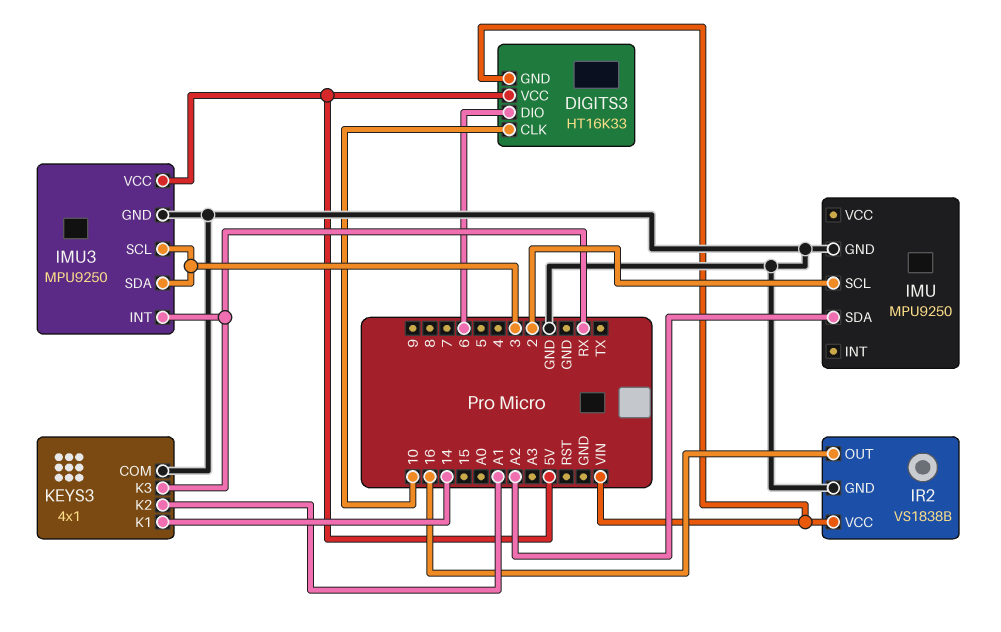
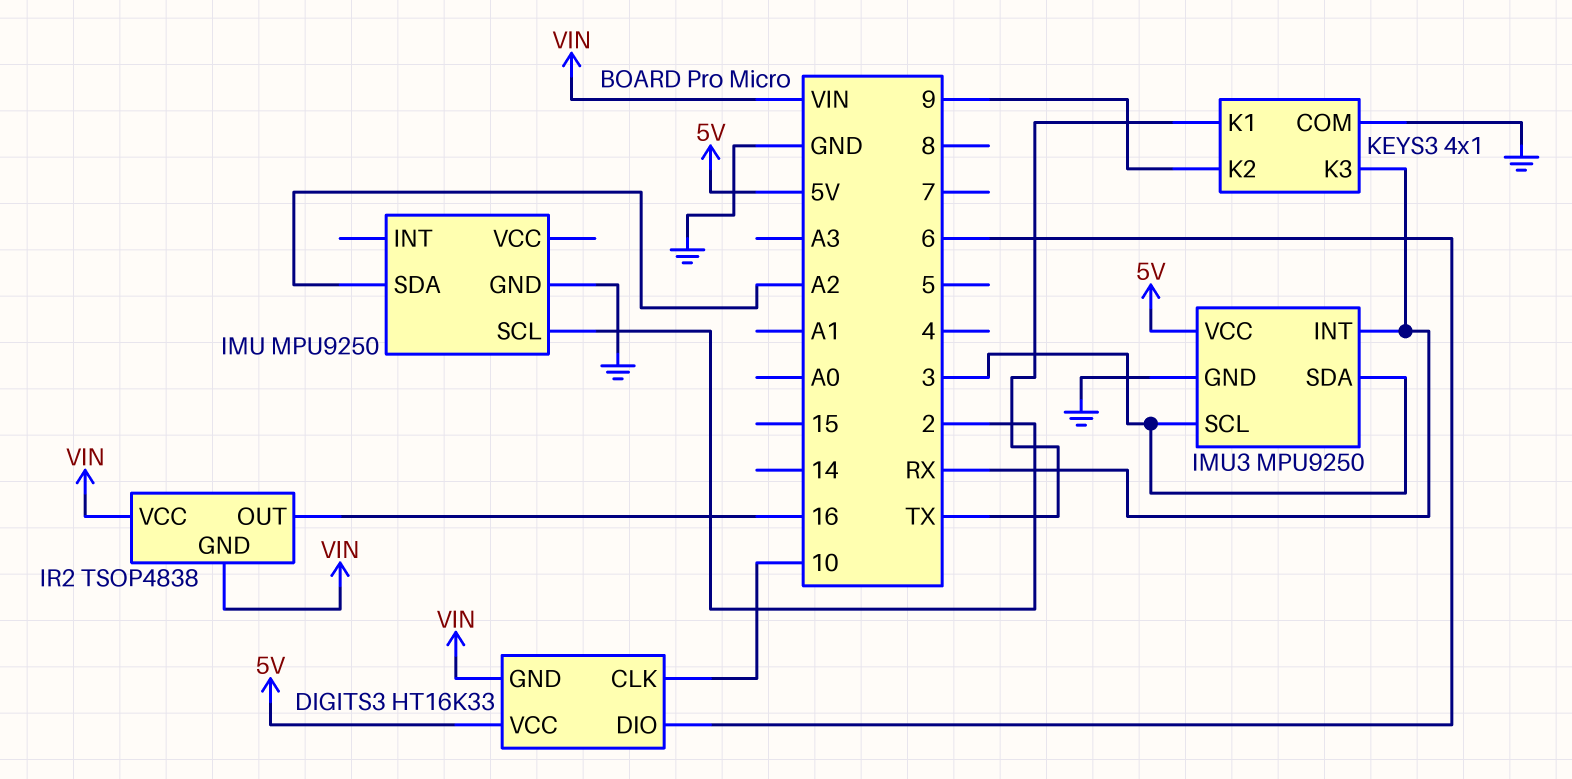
IR2: VS1838B -> TSOP4838
IR2 pin GND: GND -> VIN
KEYS3 pin K1: 14 -> TX
KEYS3 pin K2: A1 -> 9

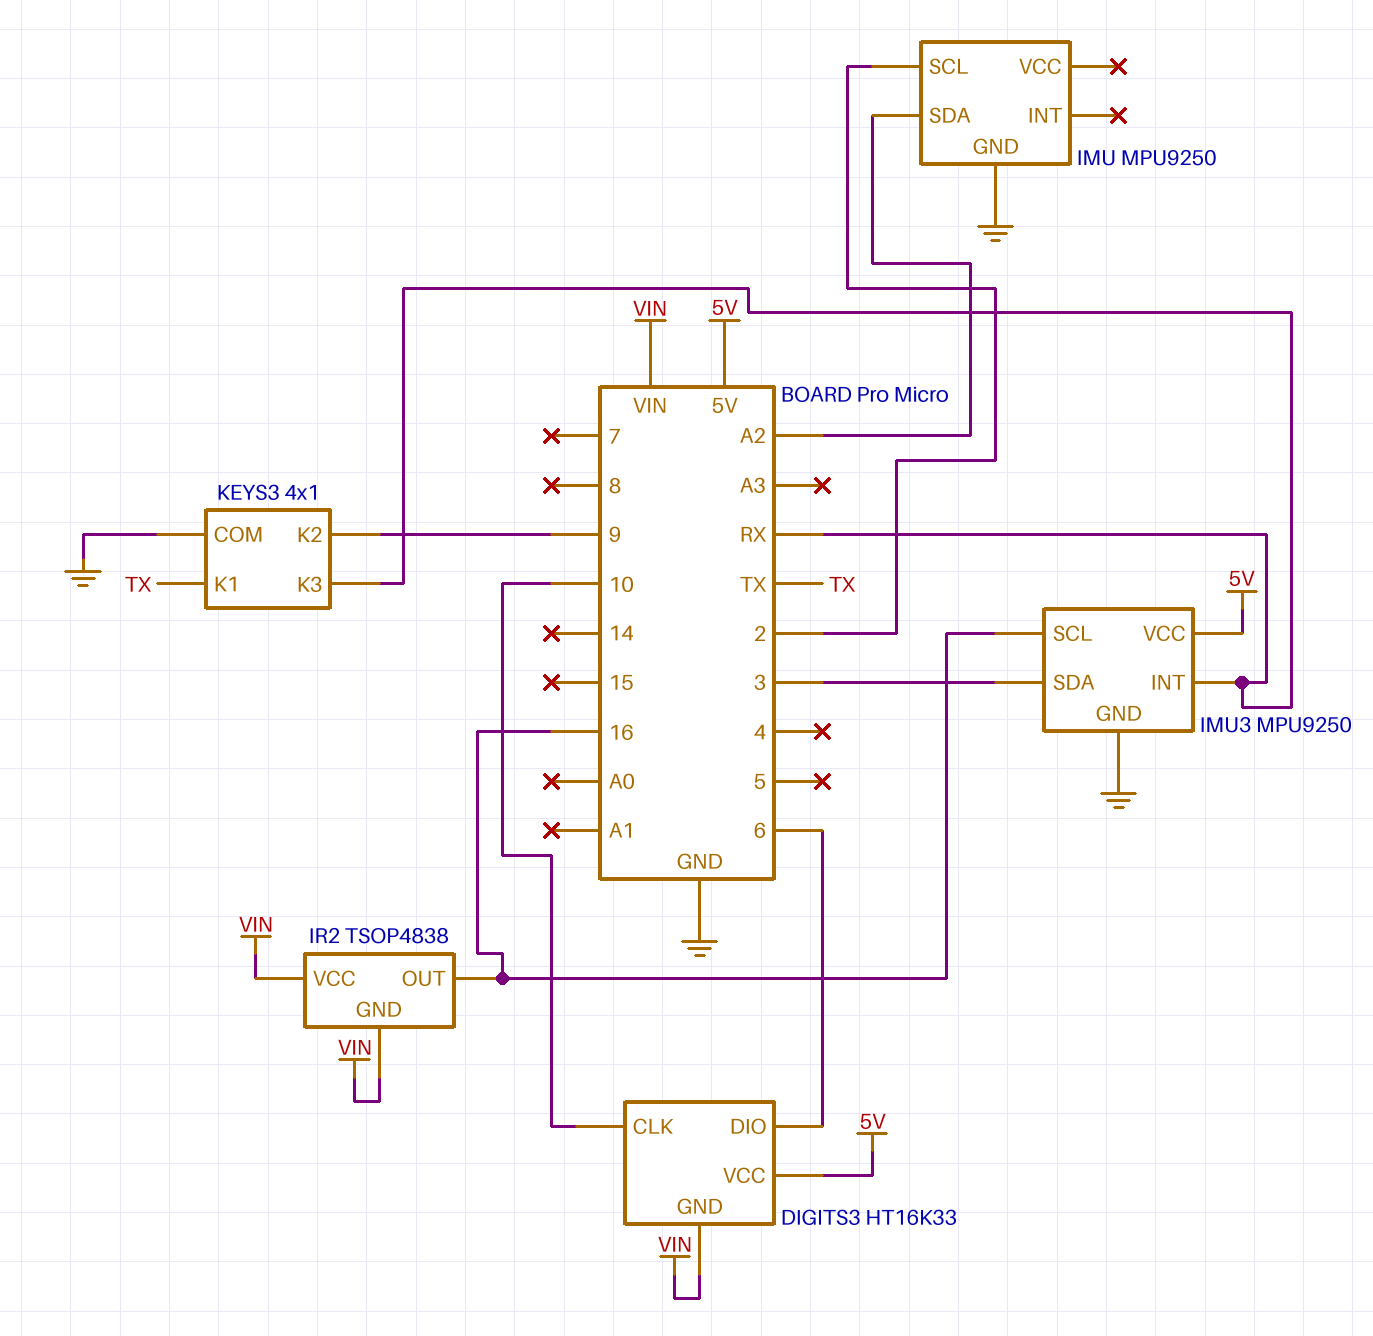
IMU3 pin SCL: 3 -> 16

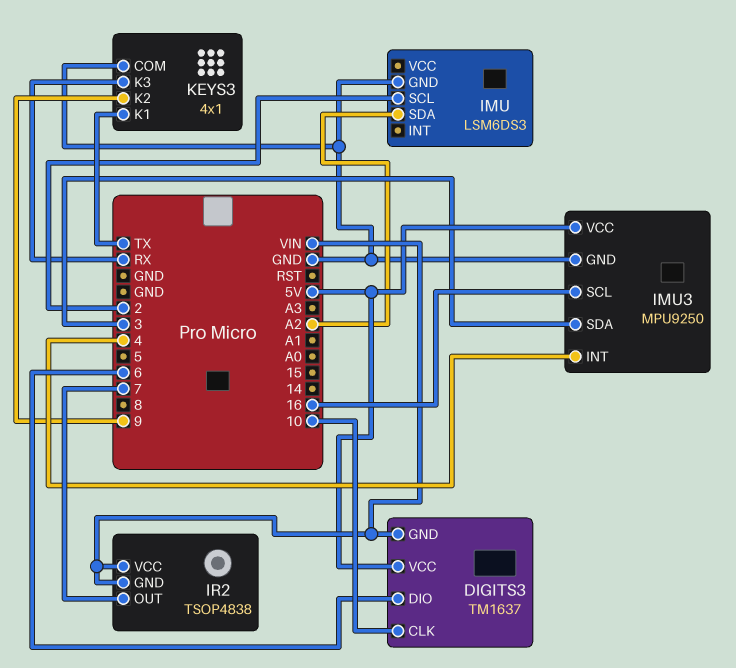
DIGITS3: HT16K33 -> TM1637
IMU: MPU9250 -> LSM6DS3
IMU3 pin INT: RX -> 4
IR2 pin OUT: 16 -> 7

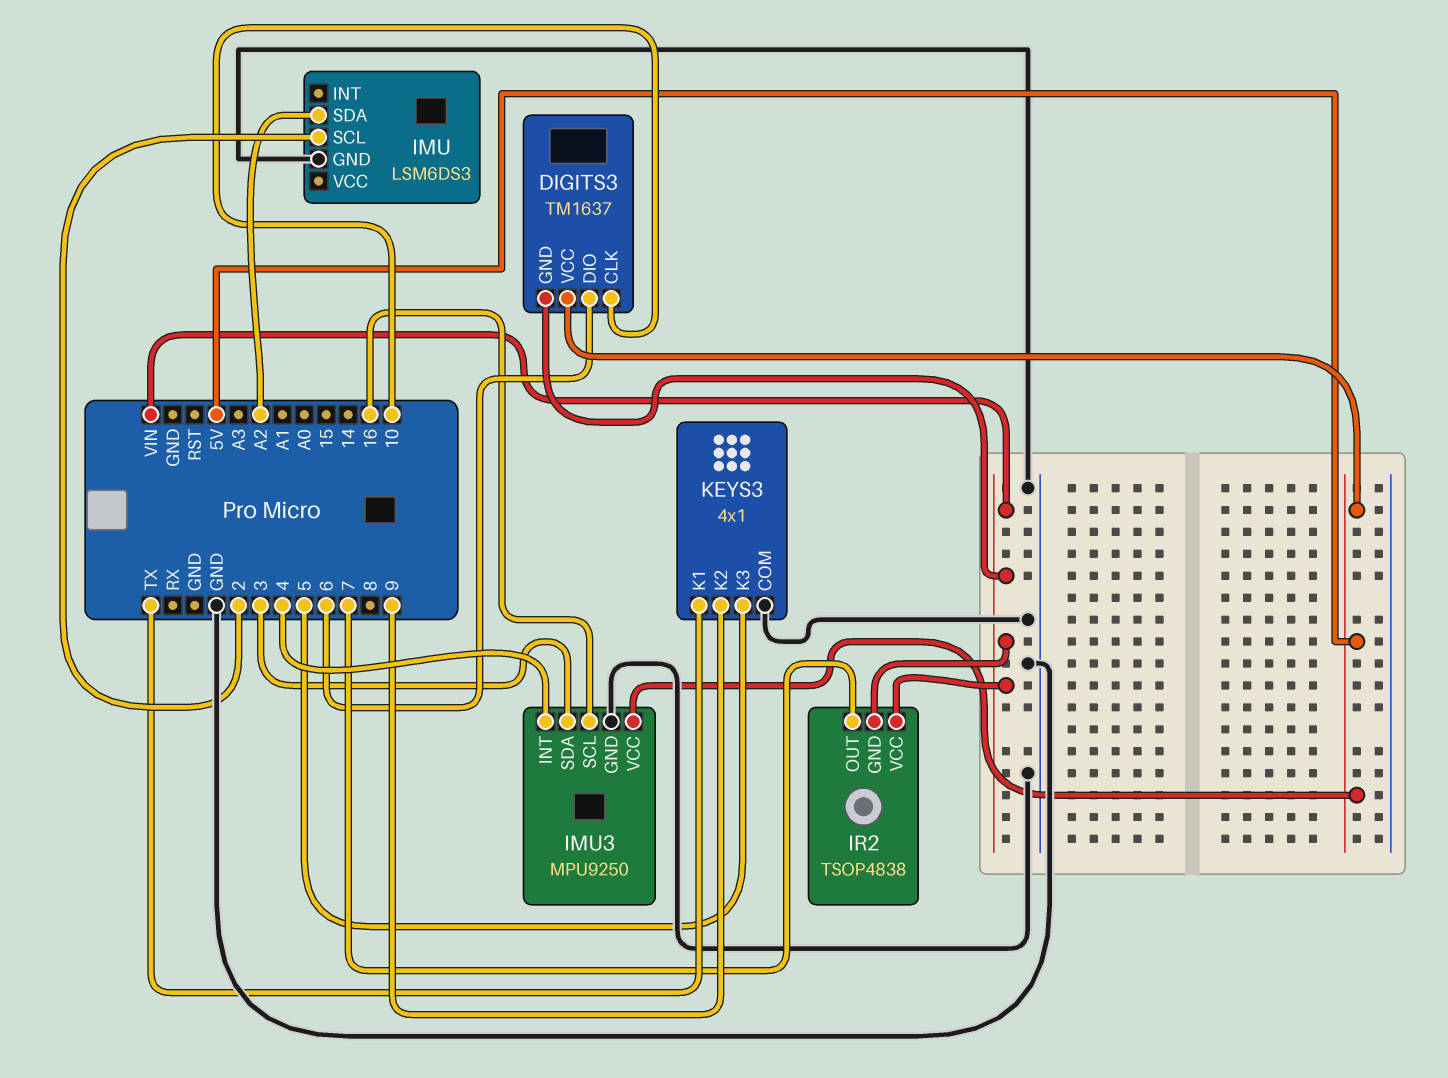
KEYS3 pin K3: RX -> 5

